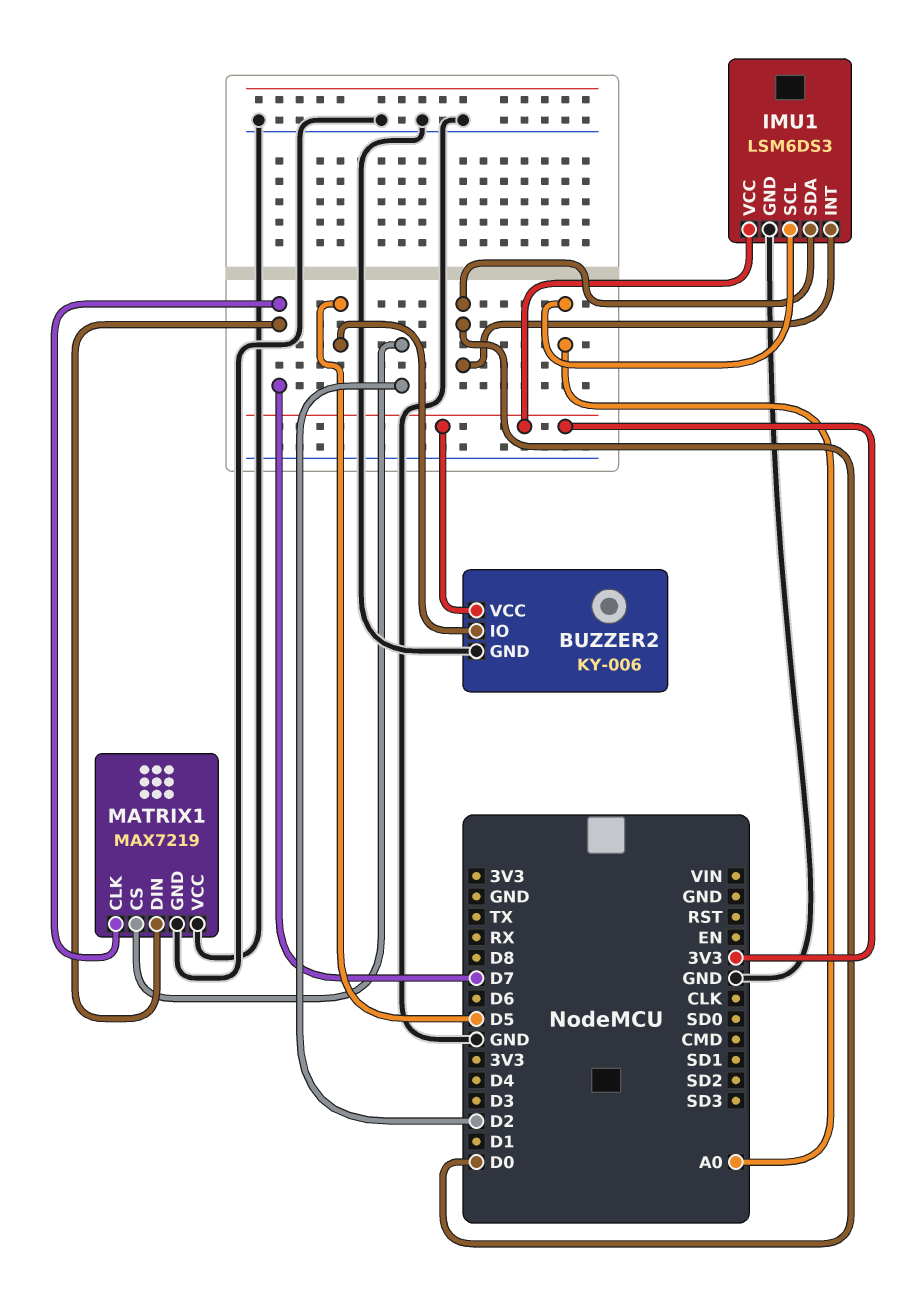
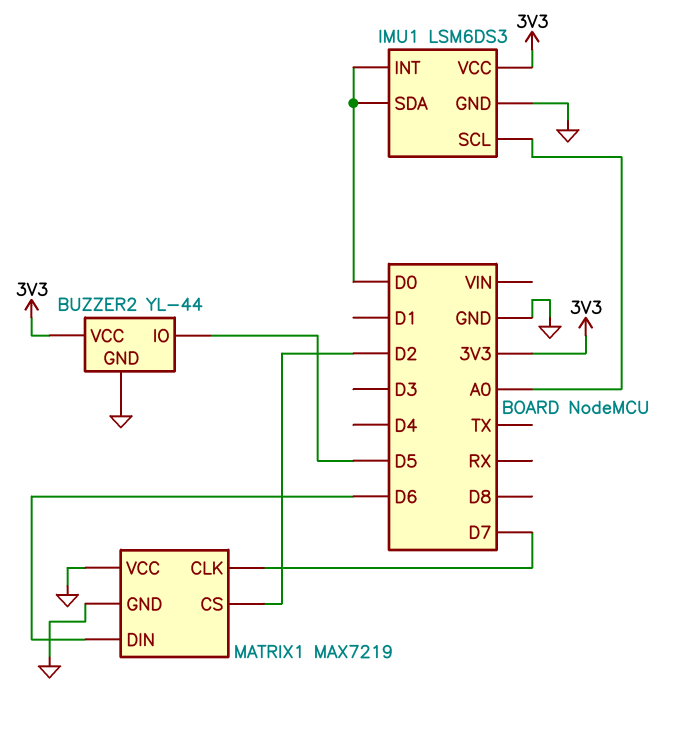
BUZZER2: KY-006 -> YL-44
MATRIX1 pin DIN: D7 -> D6

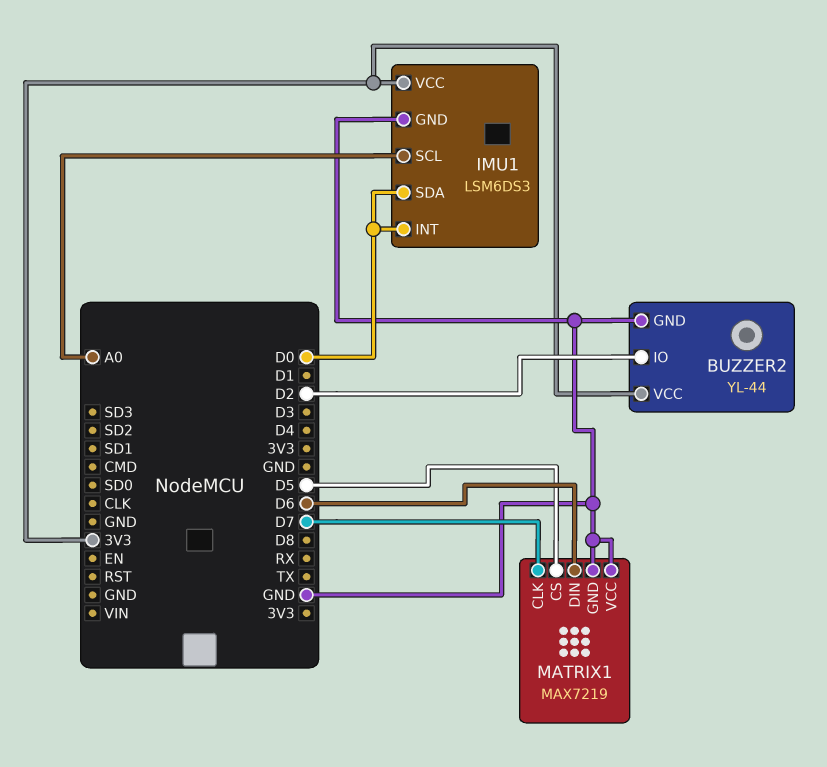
BUZZER2 pin IO: D5 -> D2
MATRIX1 pin CS: D2 -> D5

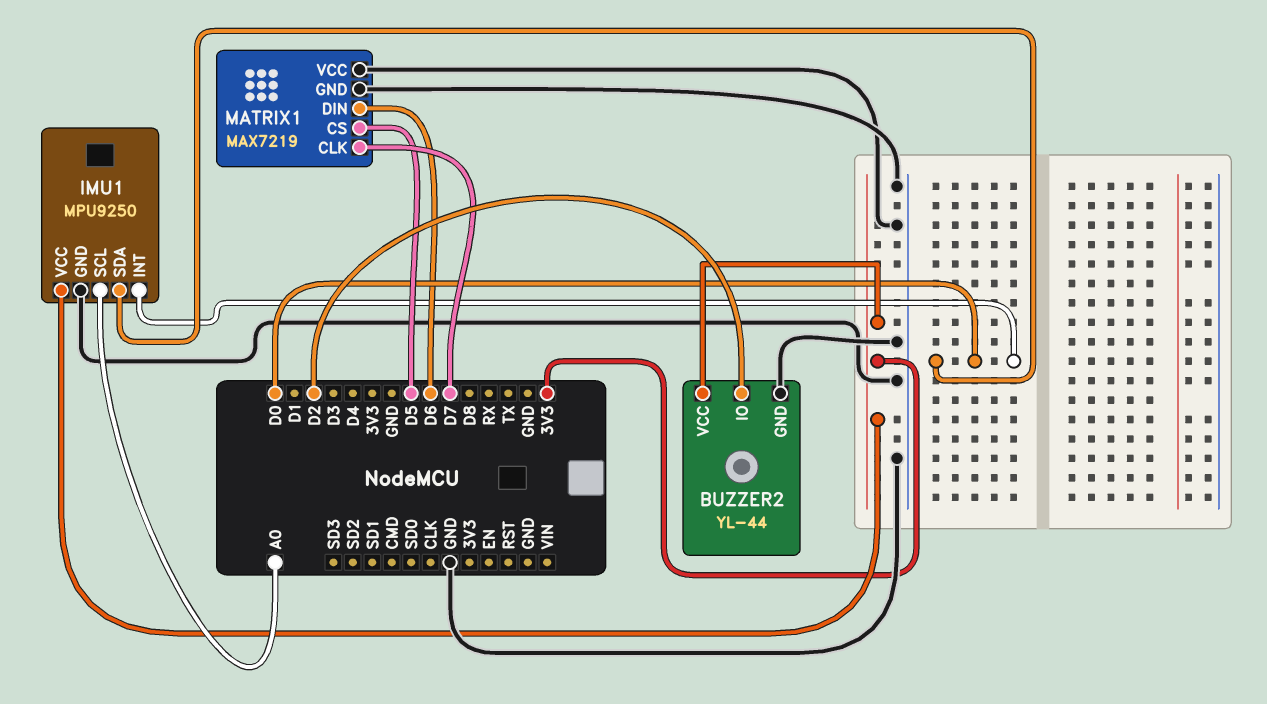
IMU1: LSM6DS3 -> MPU9250

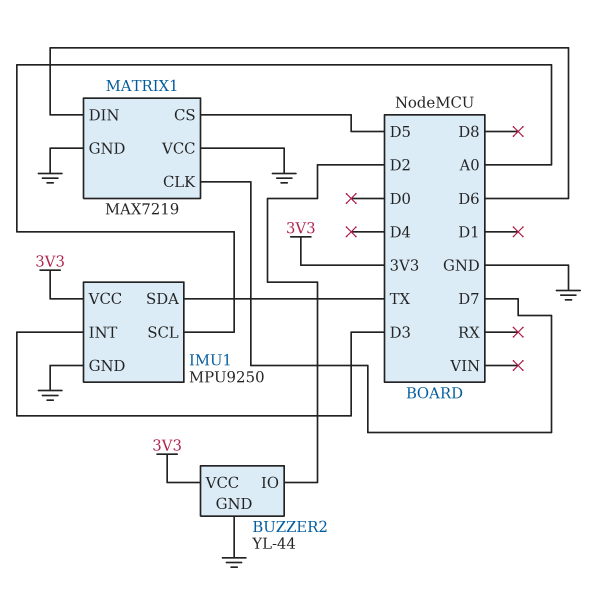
IMU1 pin INT: D0 -> D3
IMU1 pin SDA: D0 -> TX

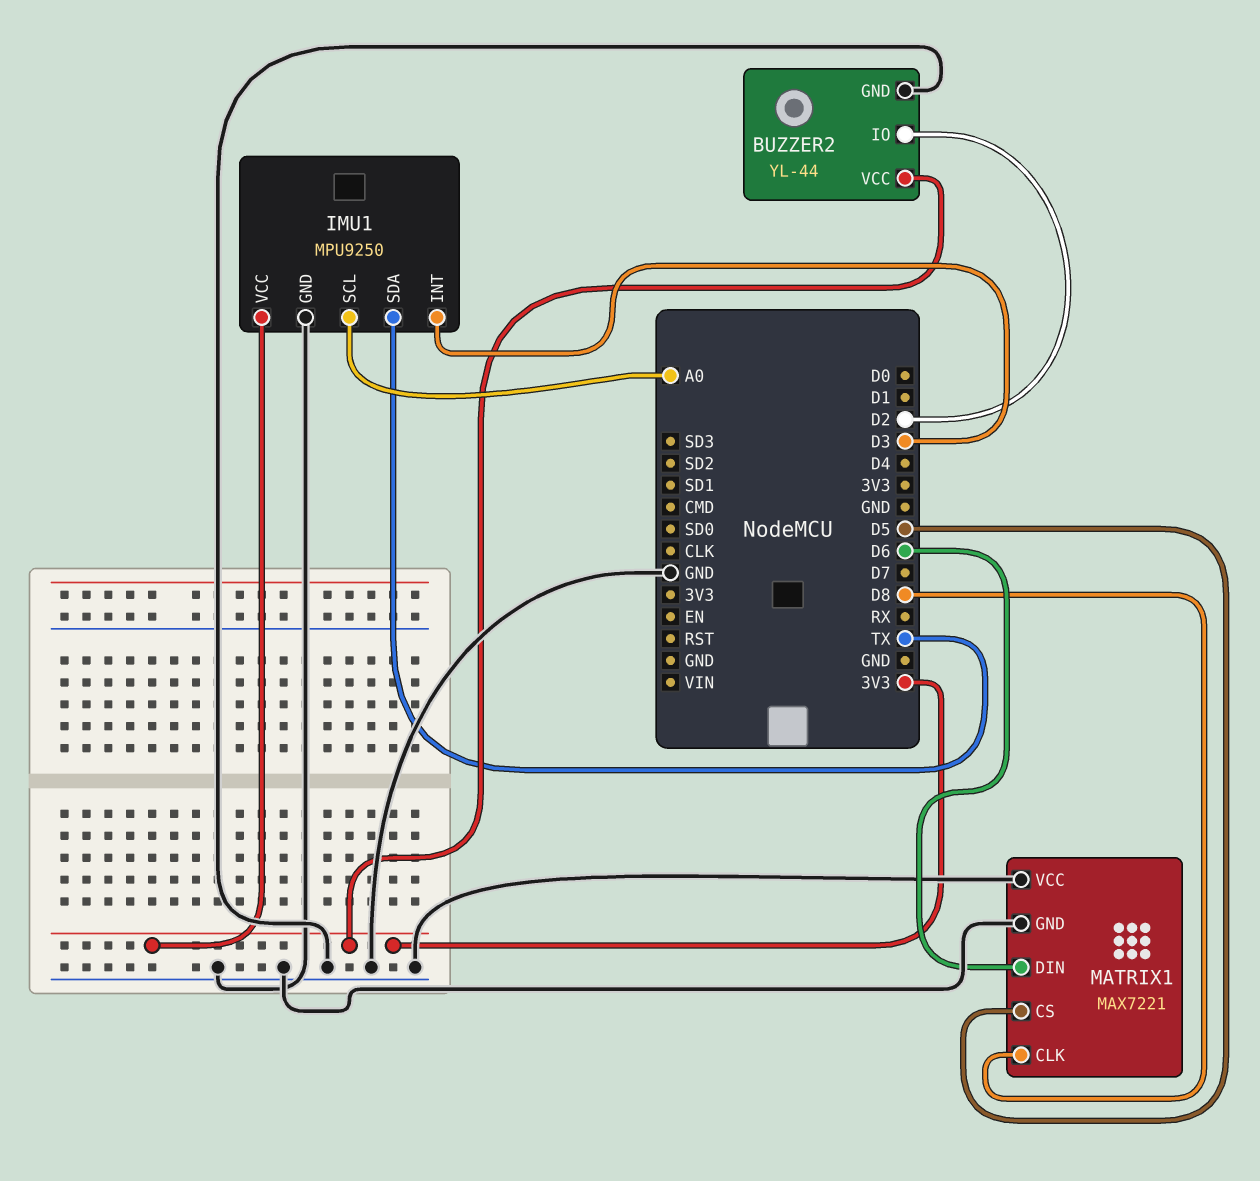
MATRIX1: MAX7219 -> MAX7221
MATRIX1 pin CLK: D7 -> D8

